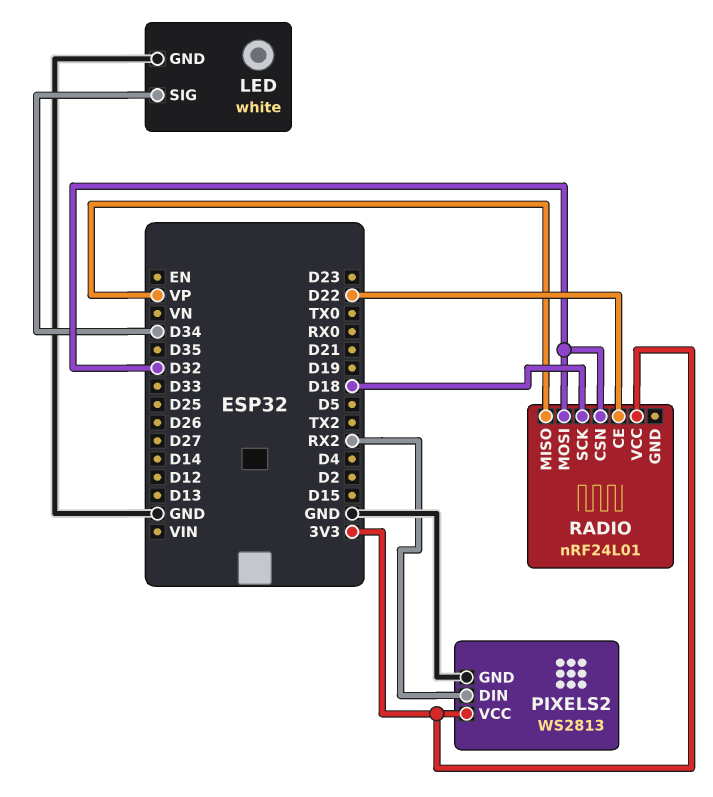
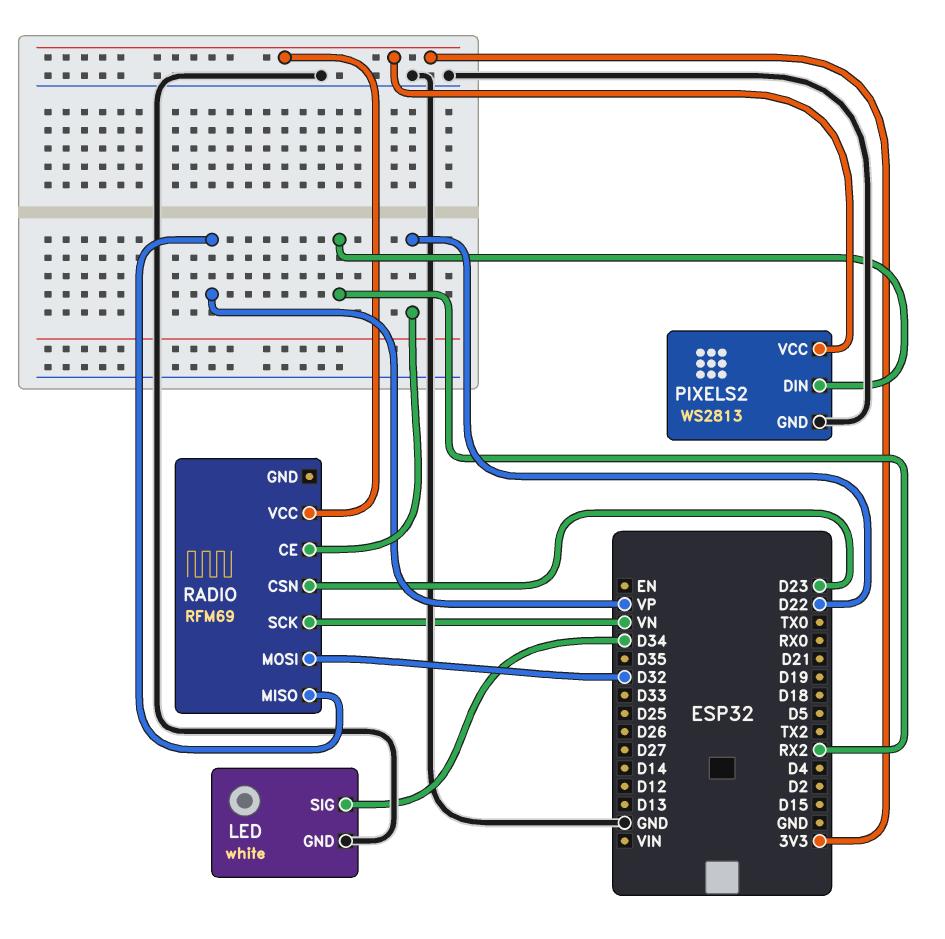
RADIO: nRF24L01 -> RFM69
RADIO pin CSN: D32 -> D23
RADIO pin SCK: D18 -> VN

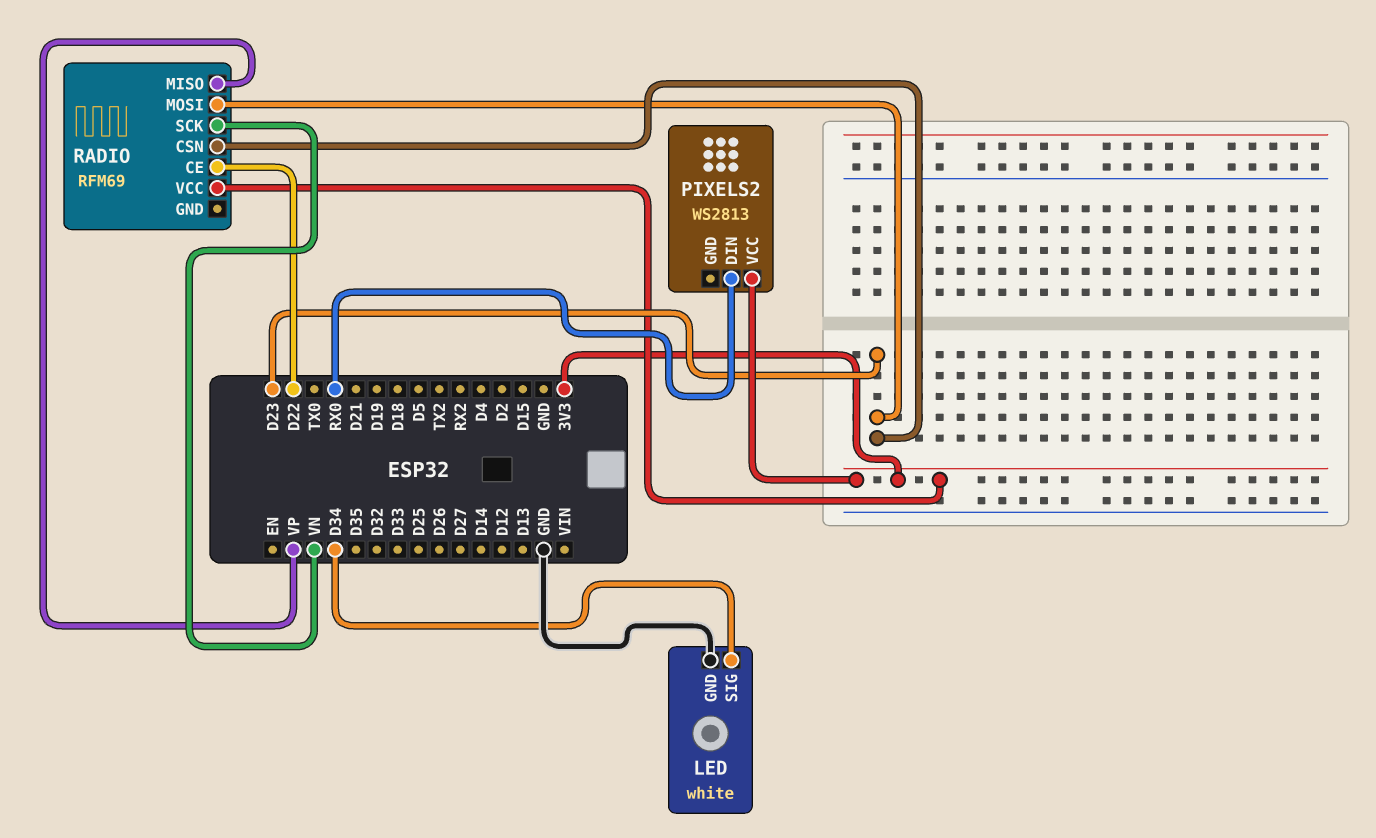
PIXELS2 pin DIN: RX2 -> RX0
PIXELS2 pin GND: GND -> none
RADIO pin MOSI: D32 -> D23

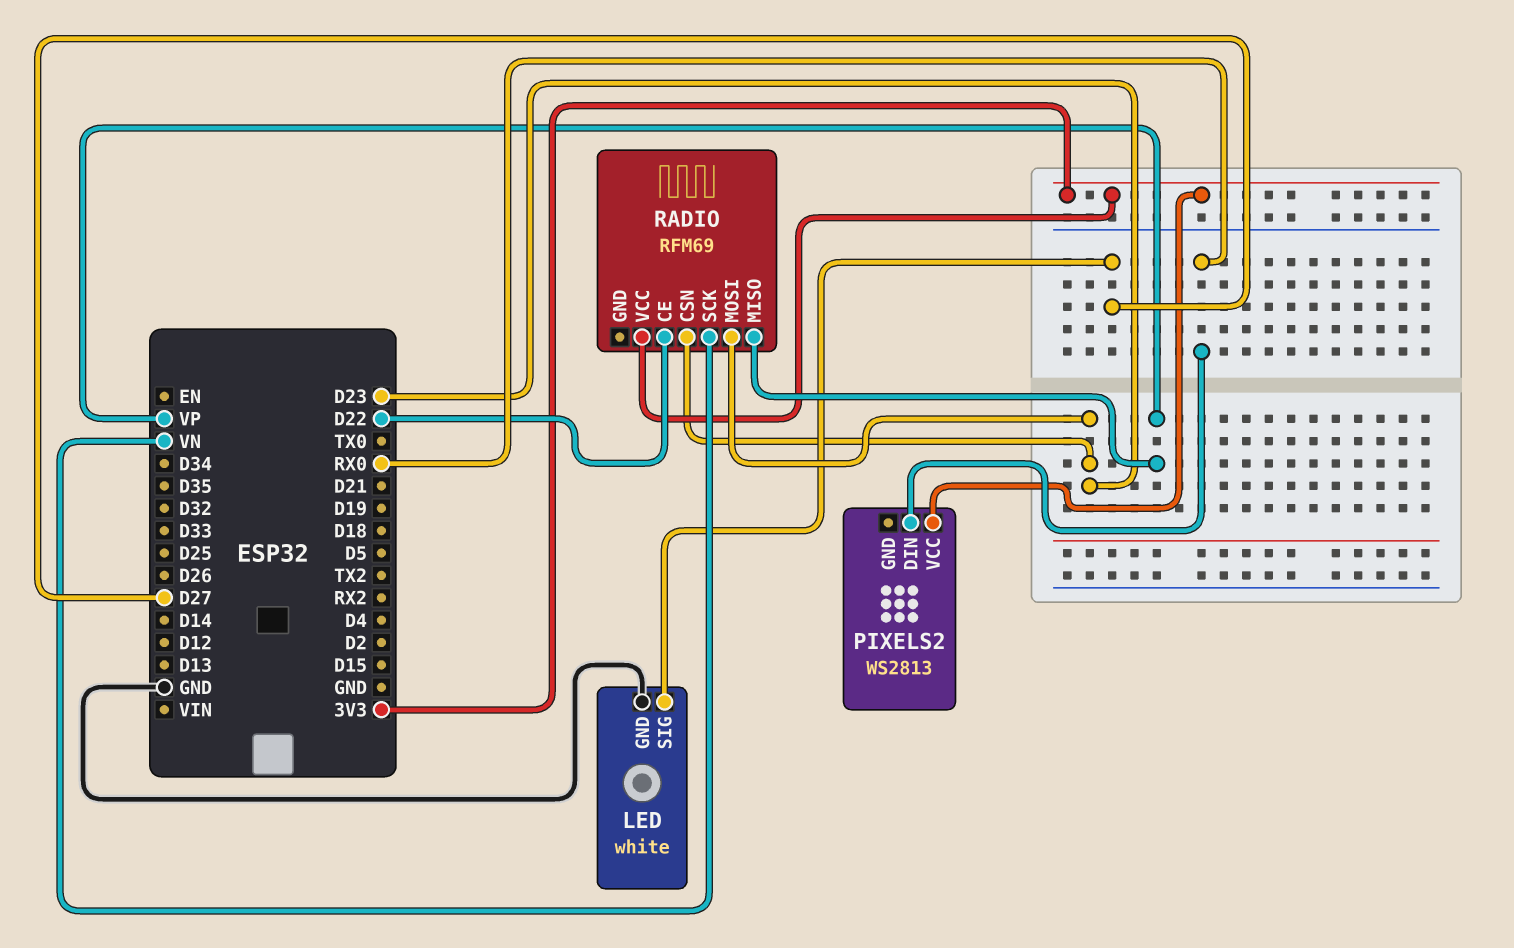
LED pin SIG: D34 -> D27

